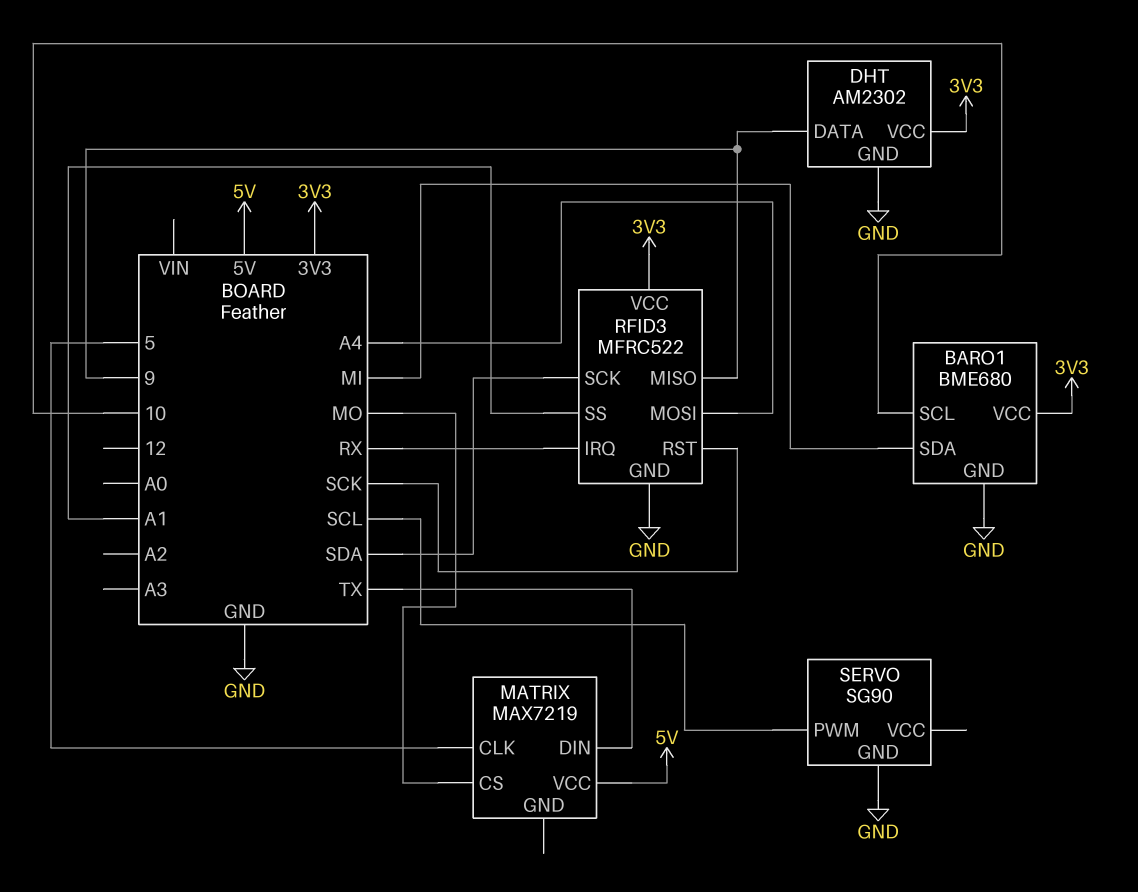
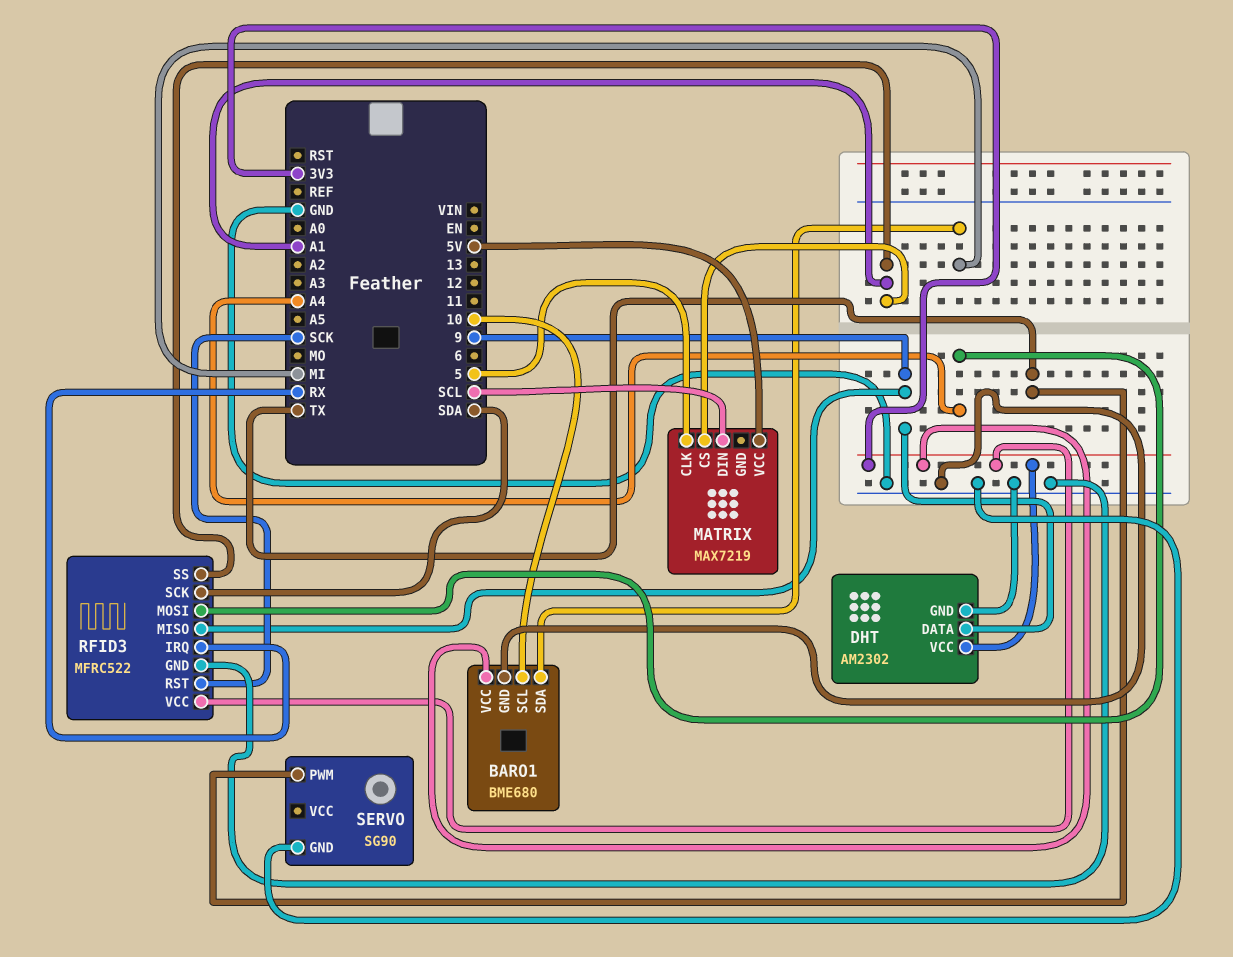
MATRIX pin CS: MO -> A1
MATRIX pin DIN: TX -> SCL
SERVO pin PWM: SCL -> TX

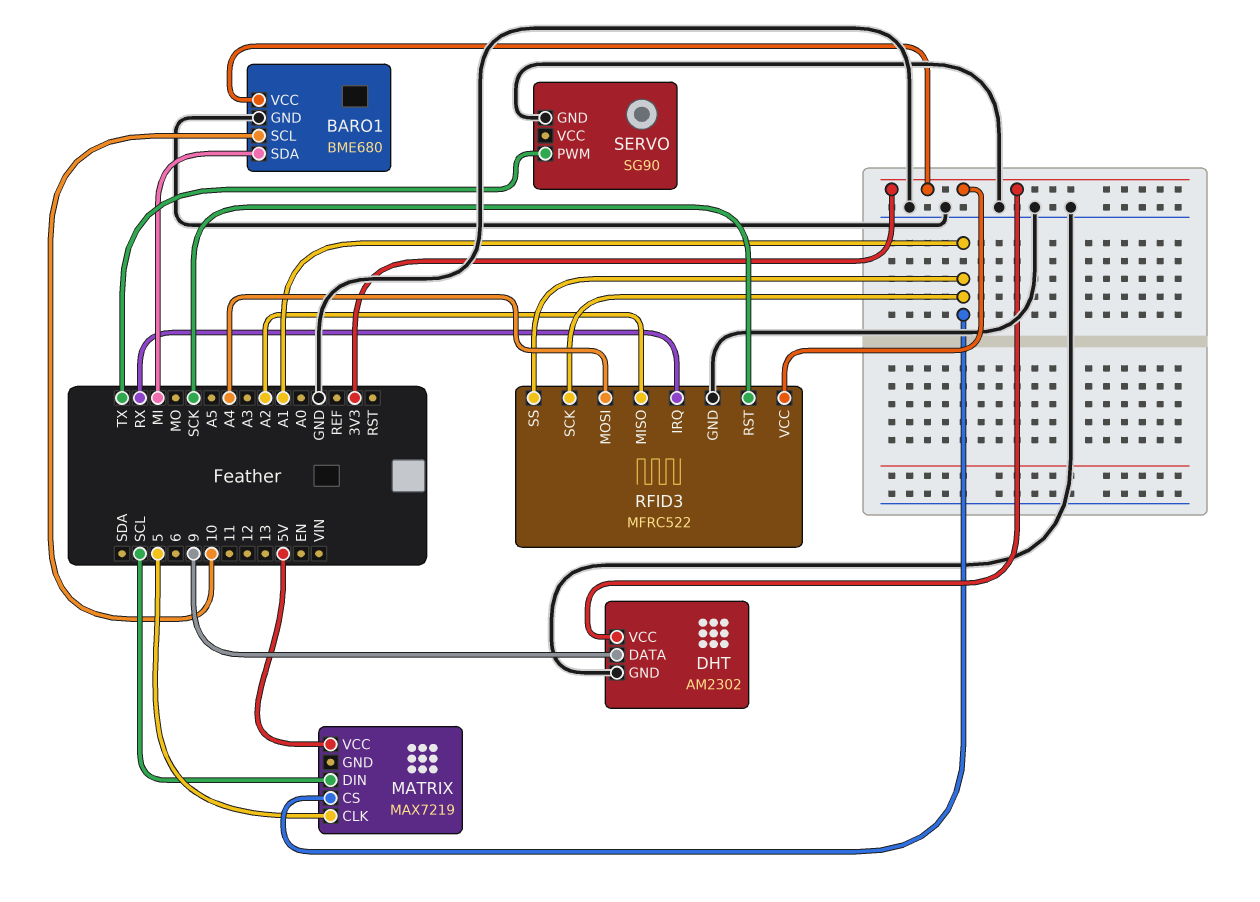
RFID3 pin MISO: 9 -> A2
RFID3 pin SCK: SDA -> A1

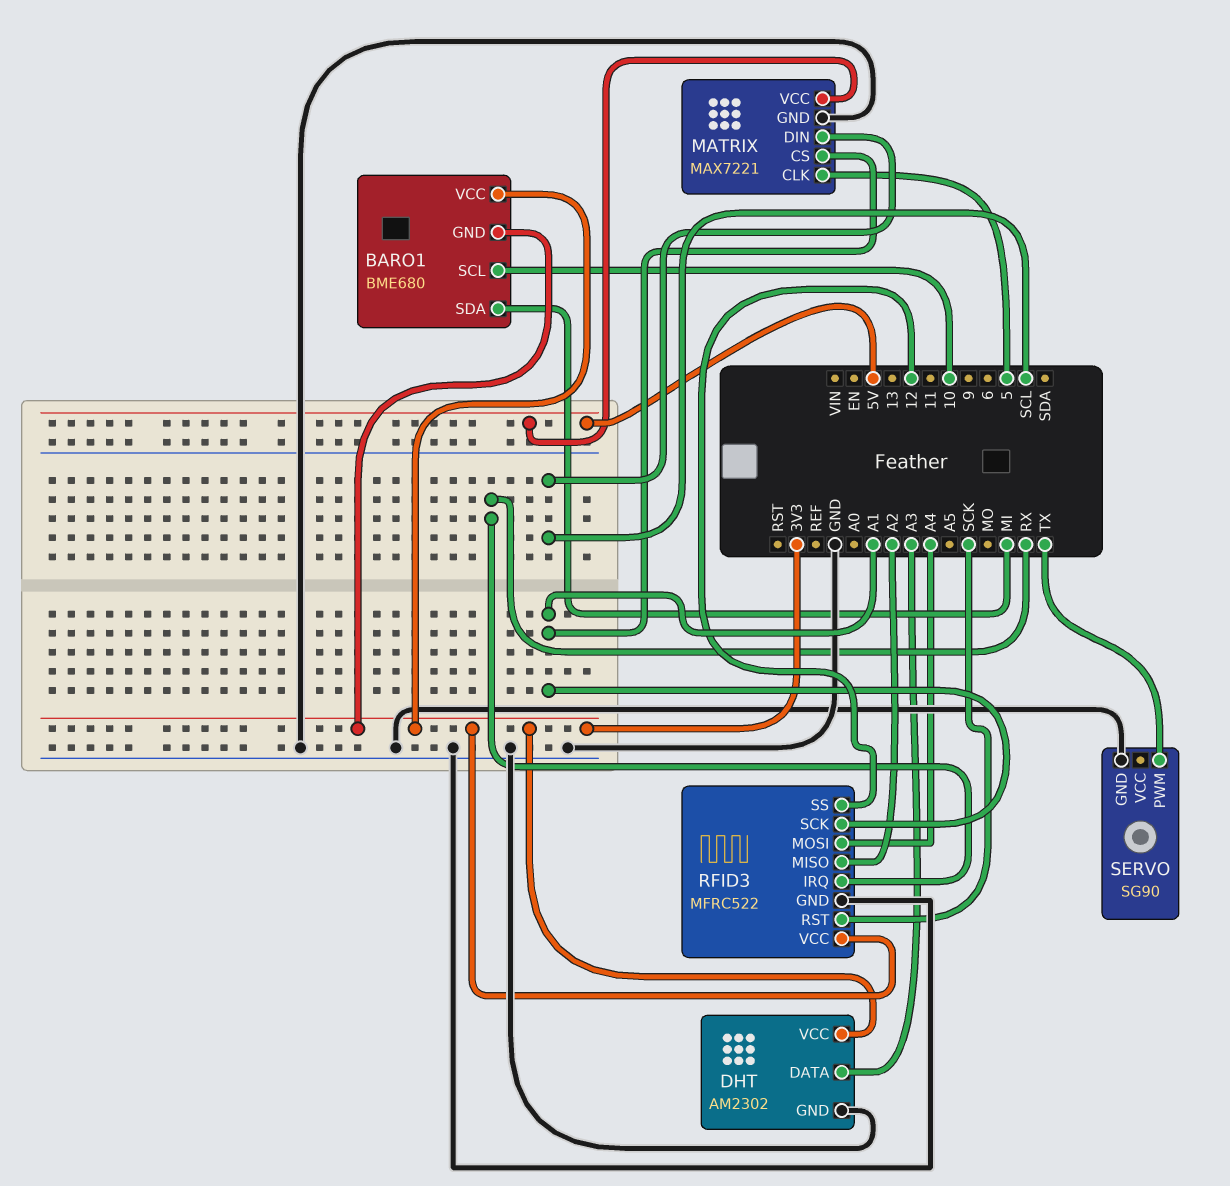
BARO1 pin GND: GND -> 3V3
DHT pin DATA: 9 -> A3
MATRIX: MAX7219 -> MAX7221
MATRIX pin GND: none -> GND
RFID3 pin SS: A1 -> 12

